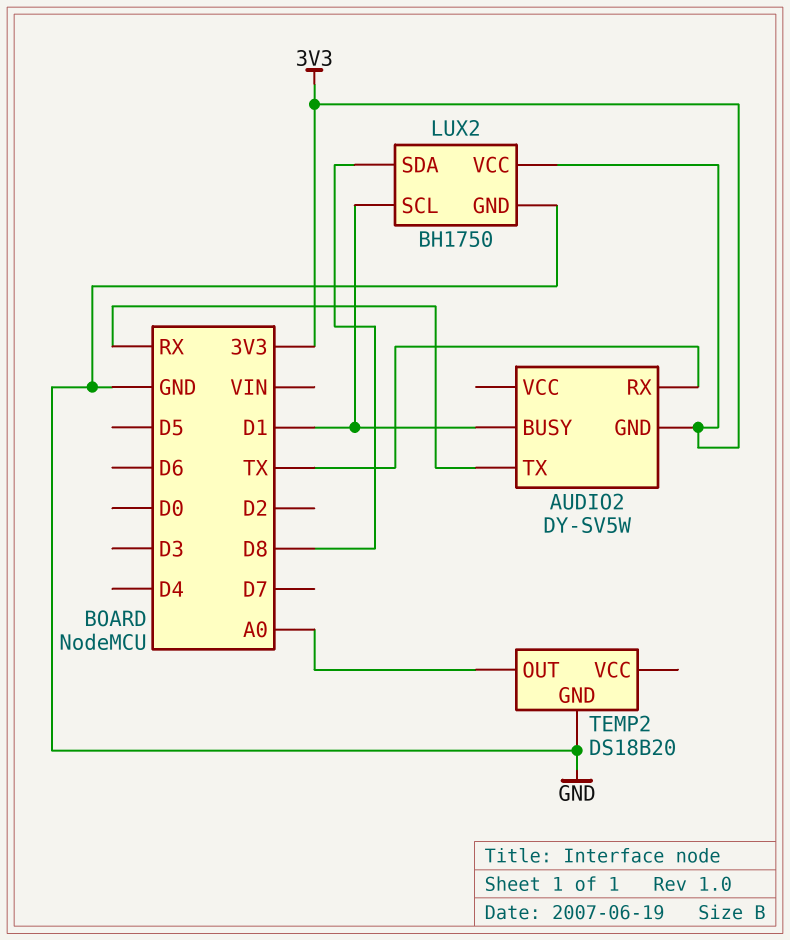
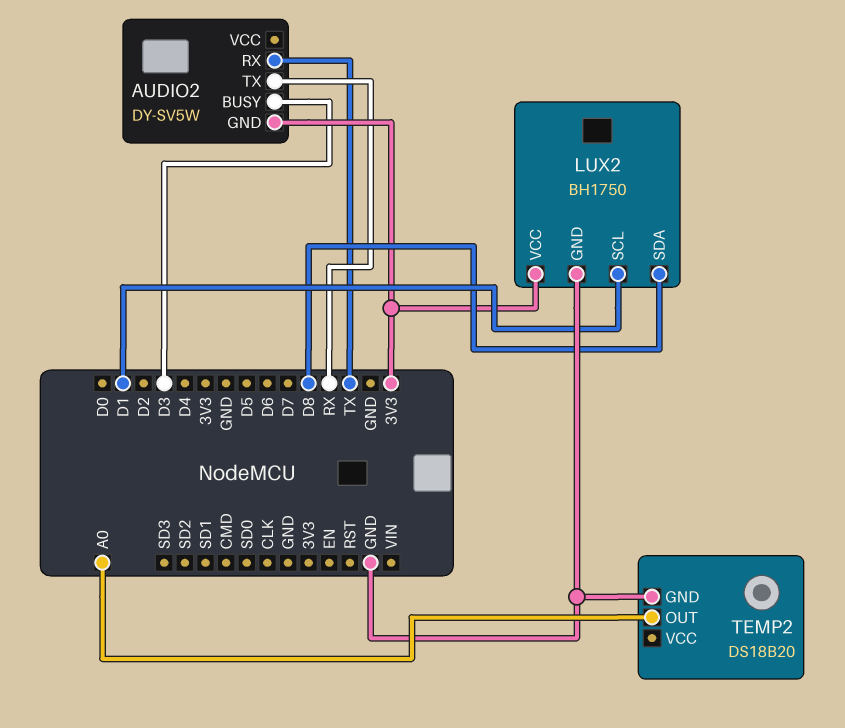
AUDIO2 pin BUSY: D1 -> D3

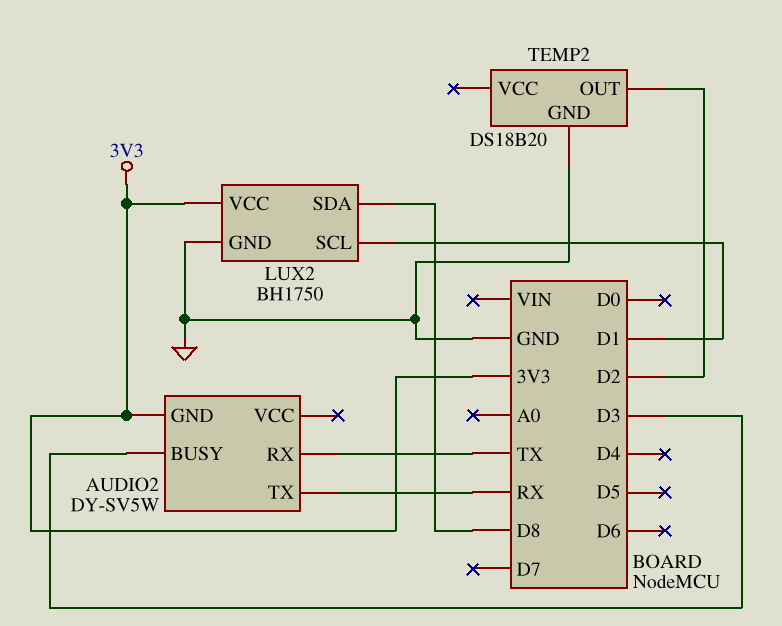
TEMP2 pin OUT: A0 -> D2

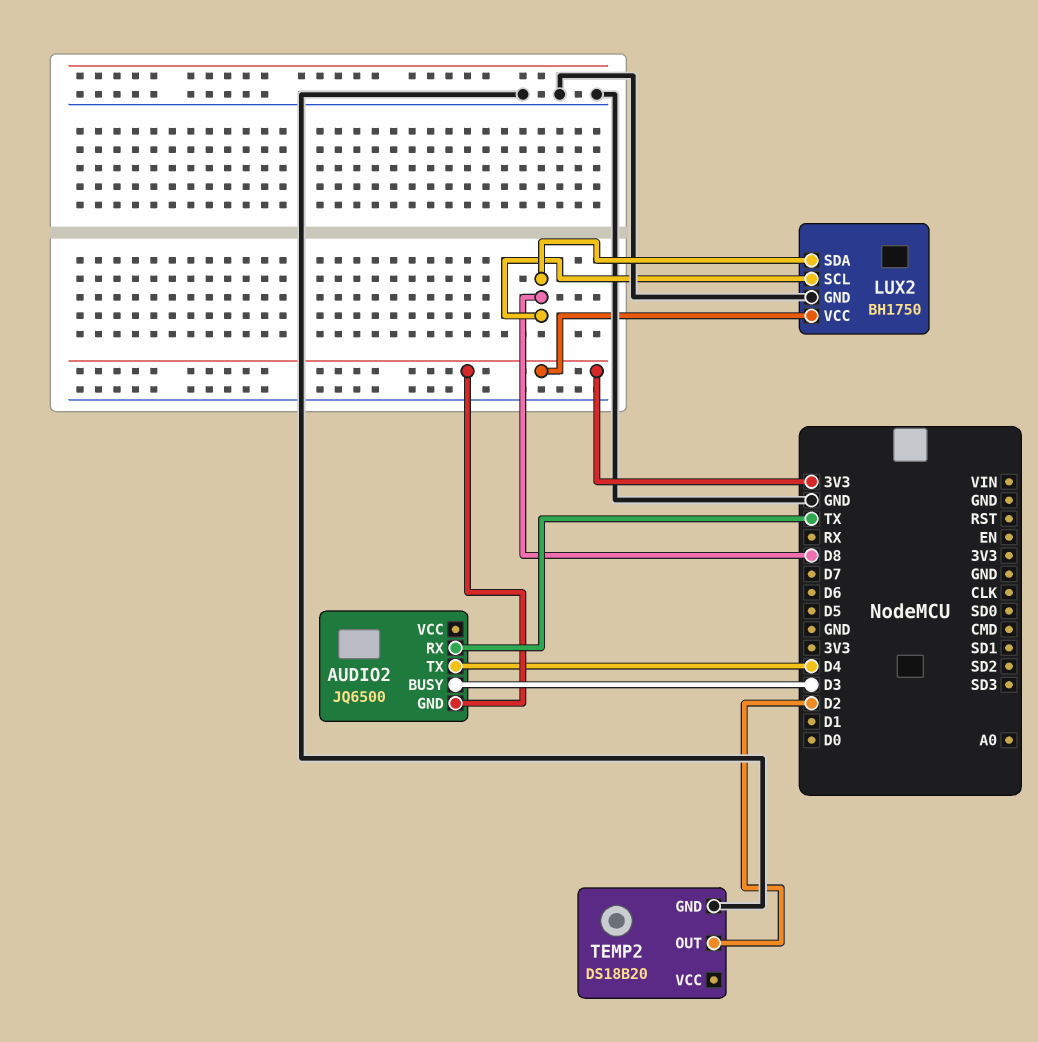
AUDIO2: DY-SV5W -> JQ6500
AUDIO2 pin TX: RX -> D4
LUX2 pin SCL: D1 -> D8

